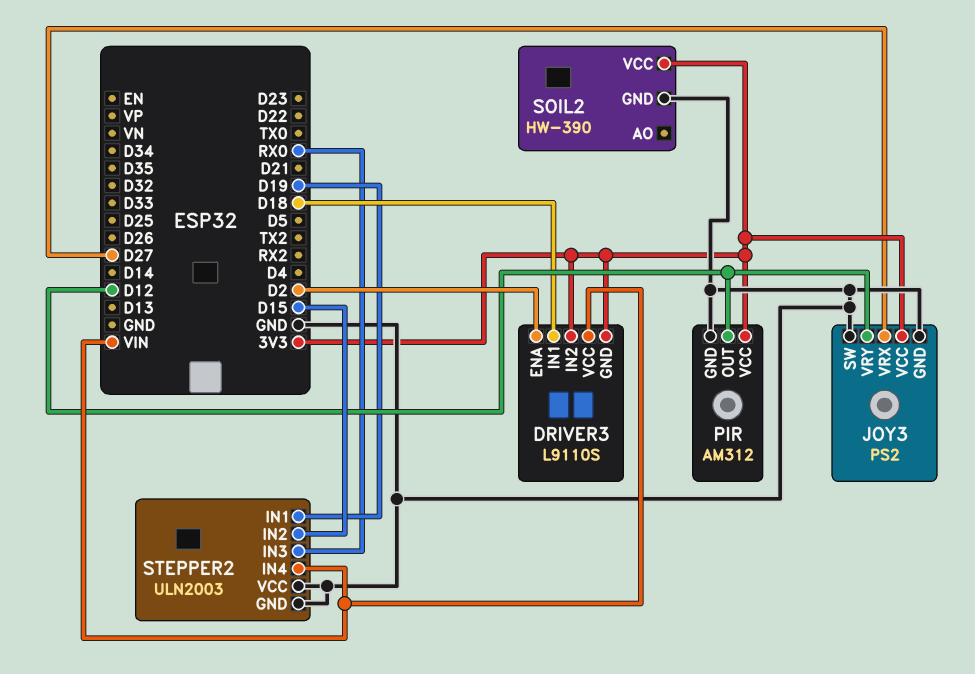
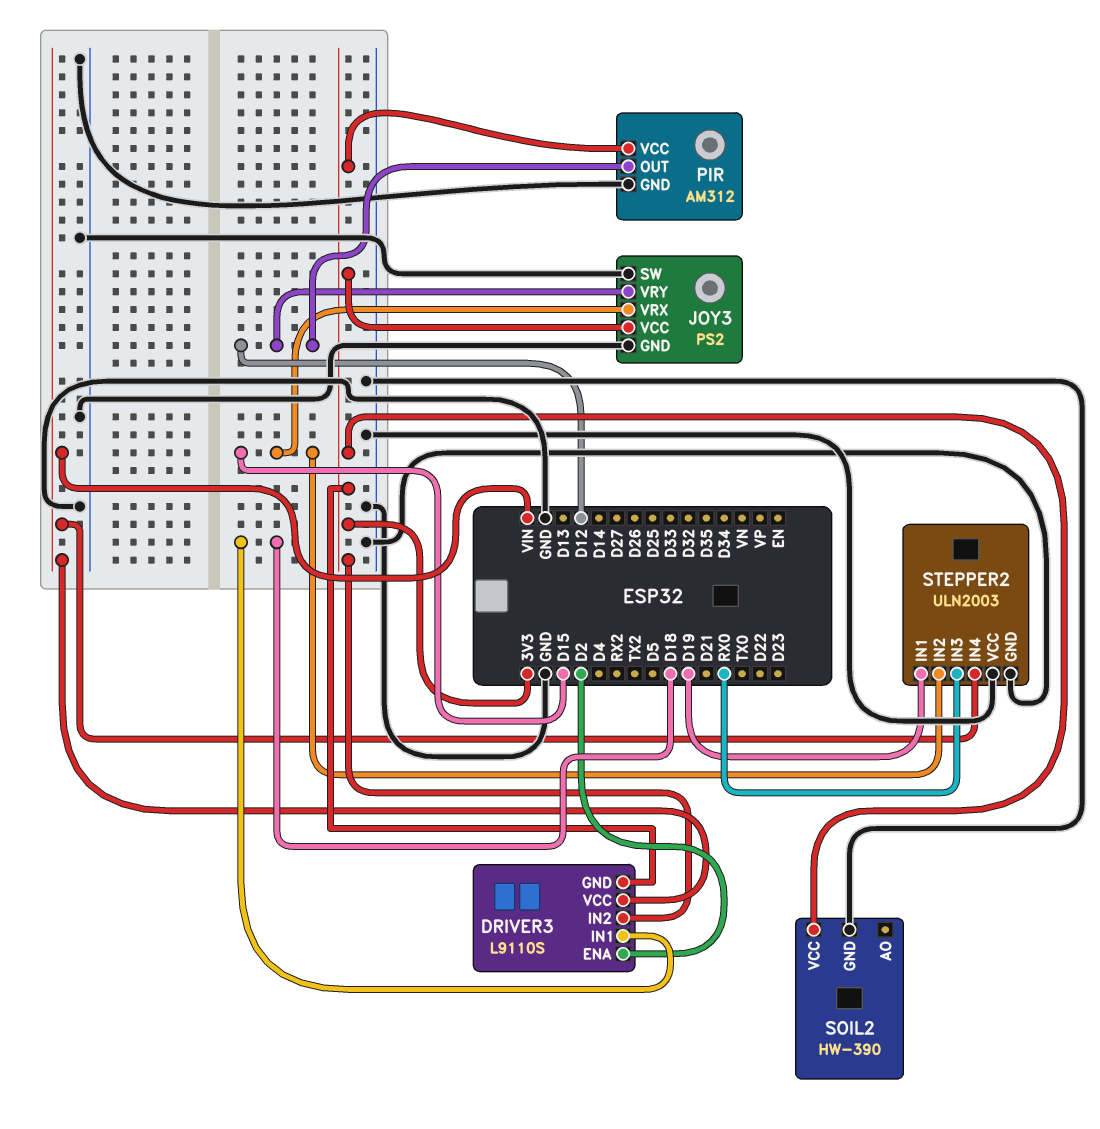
JOY3 pin VRX: D27 -> D15

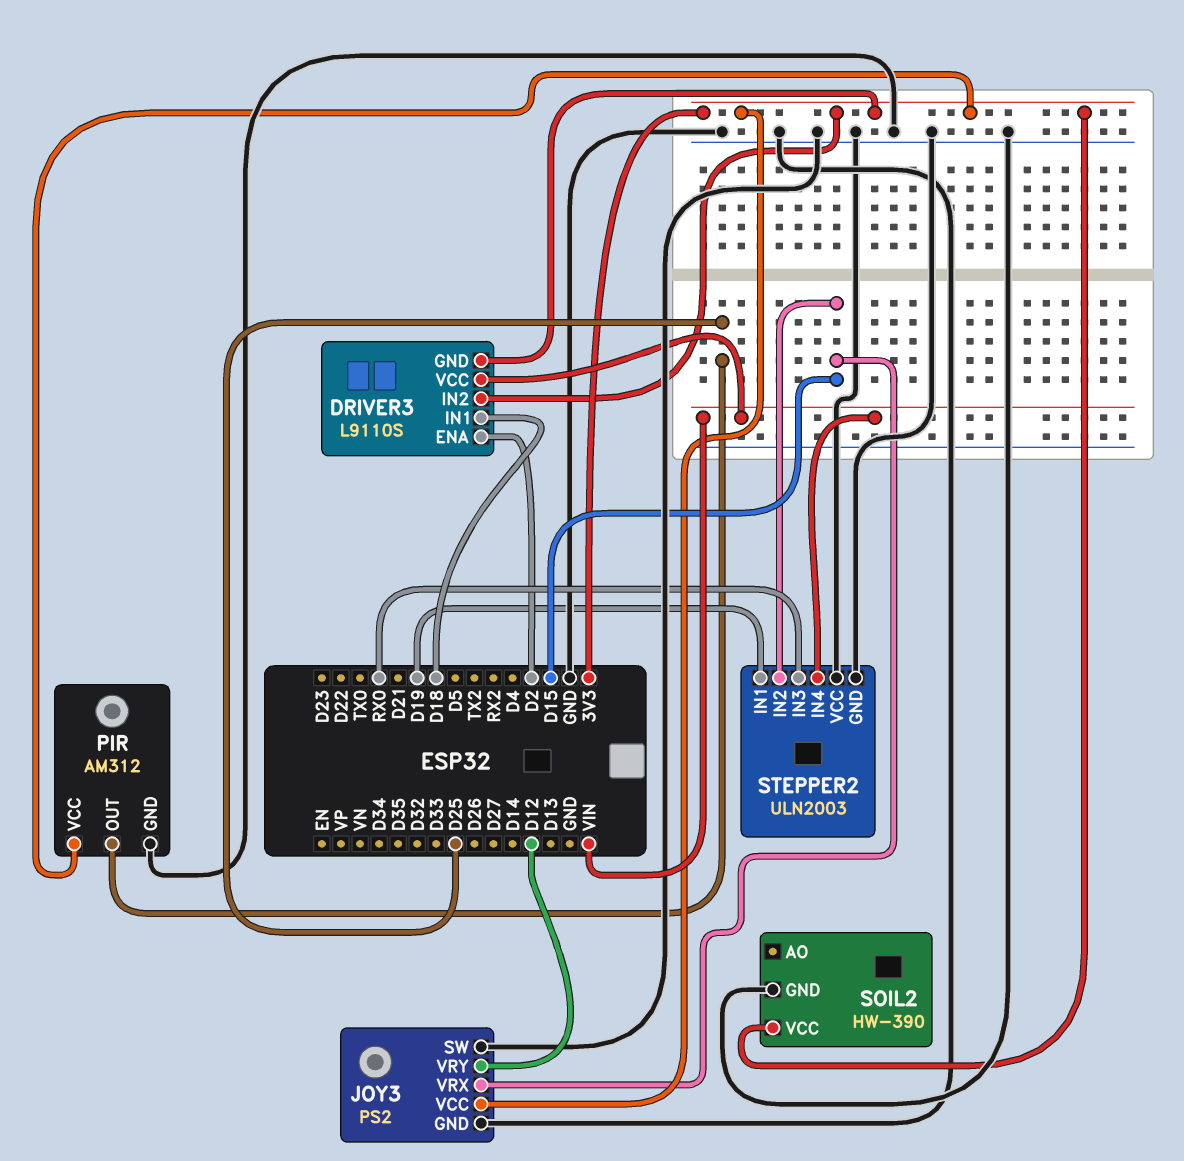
PIR pin OUT: D12 -> D25

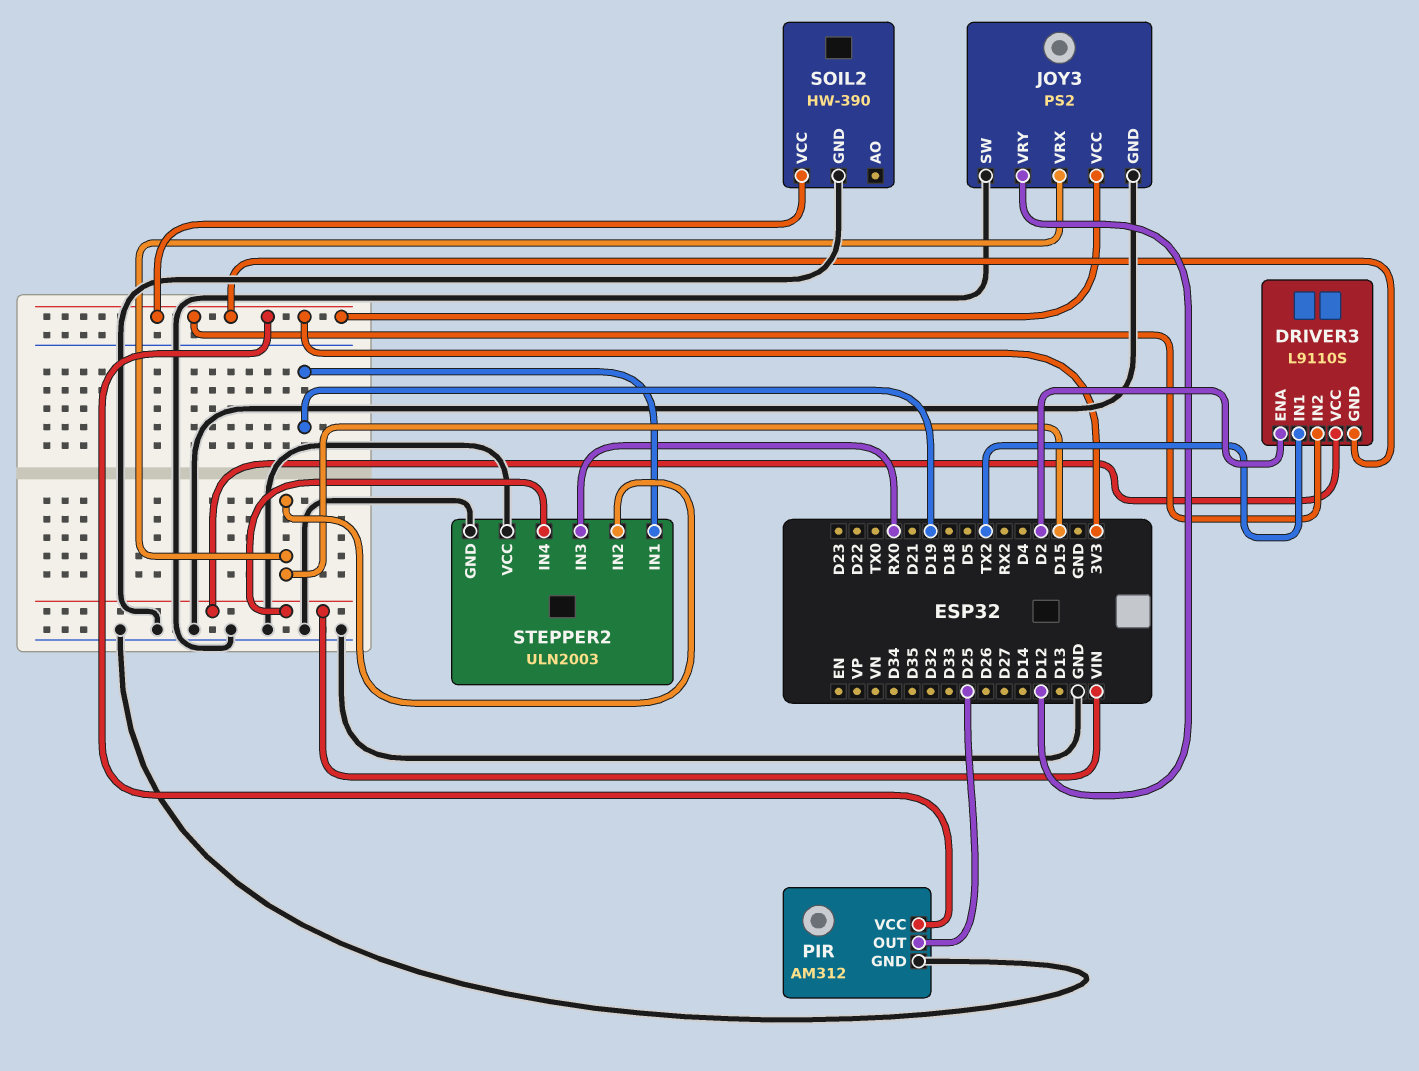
DRIVER3 pin IN1: D18 -> TX2

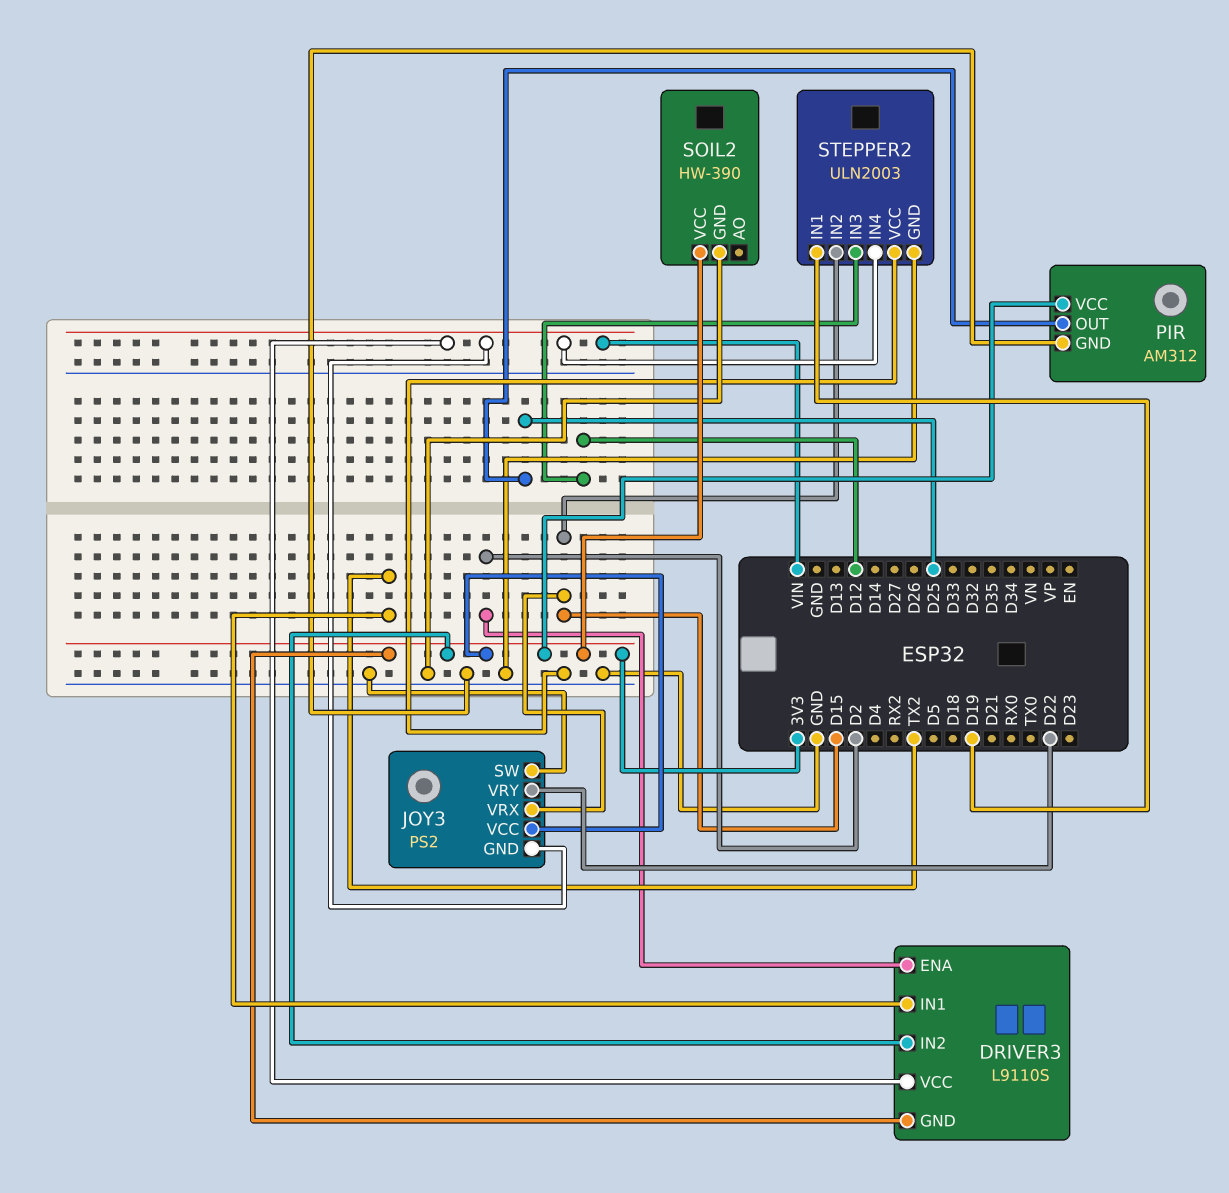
JOY3 pin GND: GND -> VIN
JOY3 pin VRY: D12 -> D22
STEPPER2 pin IN3: RX0 -> D12

